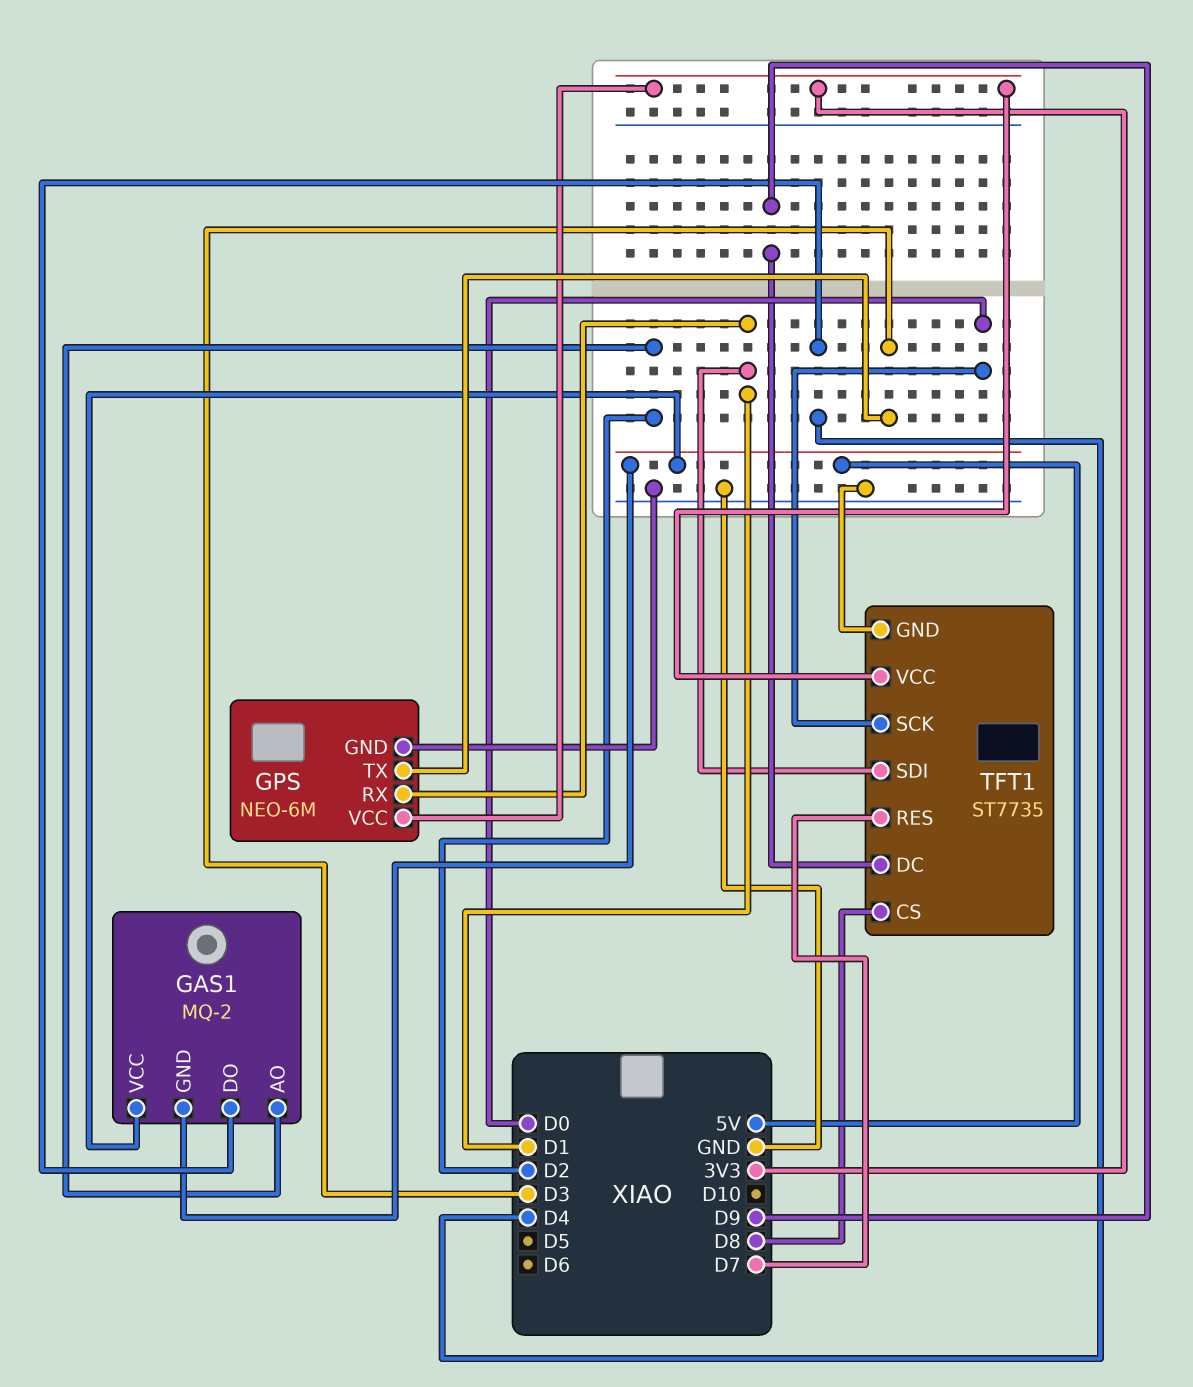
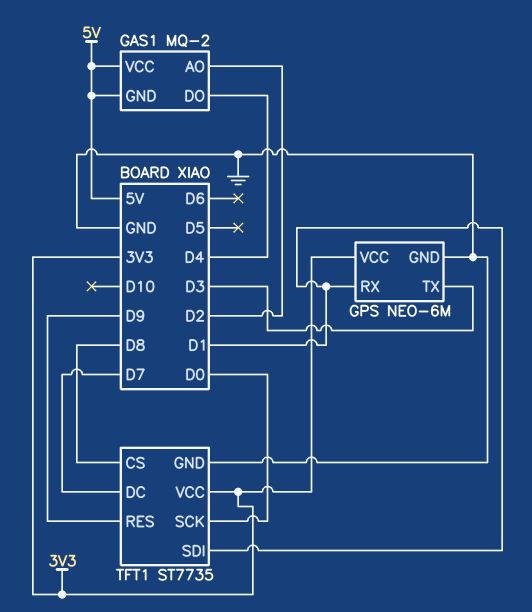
TFT1 pin DC: D9 -> D7
TFT1 pin RES: D7 -> D9

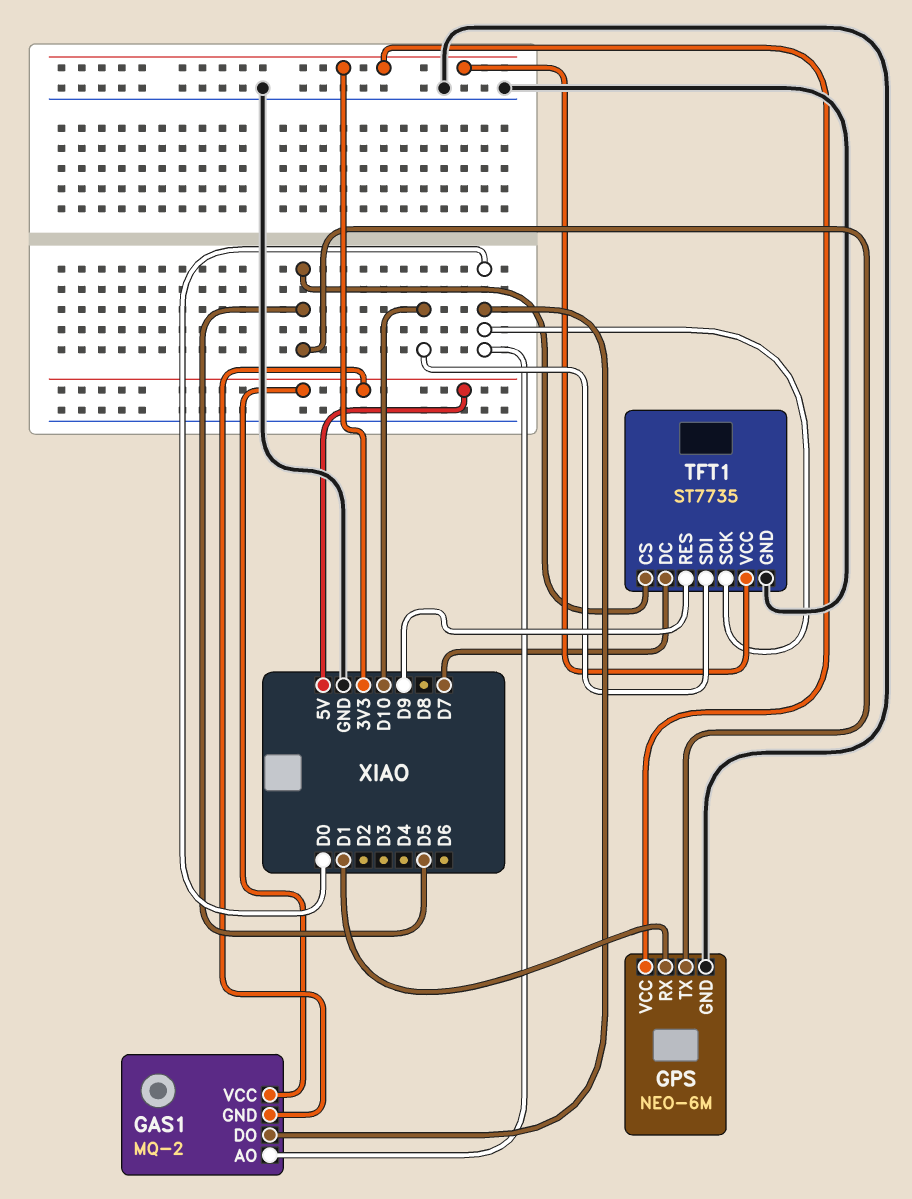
GAS1 pin AO: D2 -> D0
GAS1 pin DO: D4 -> D0
GPS pin TX: D3 -> D5
TFT1 pin CS: D8 -> D5
TFT1 pin SDI: D1 -> D10

